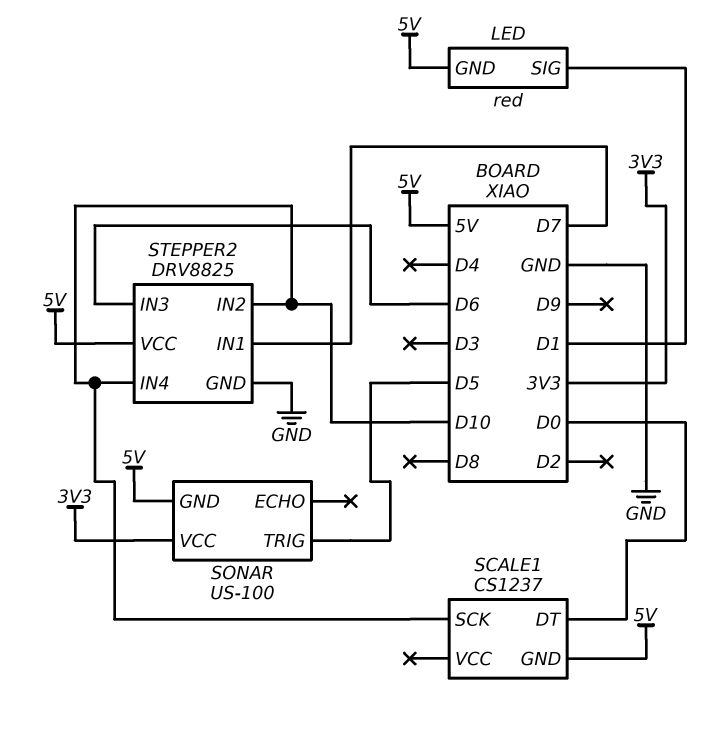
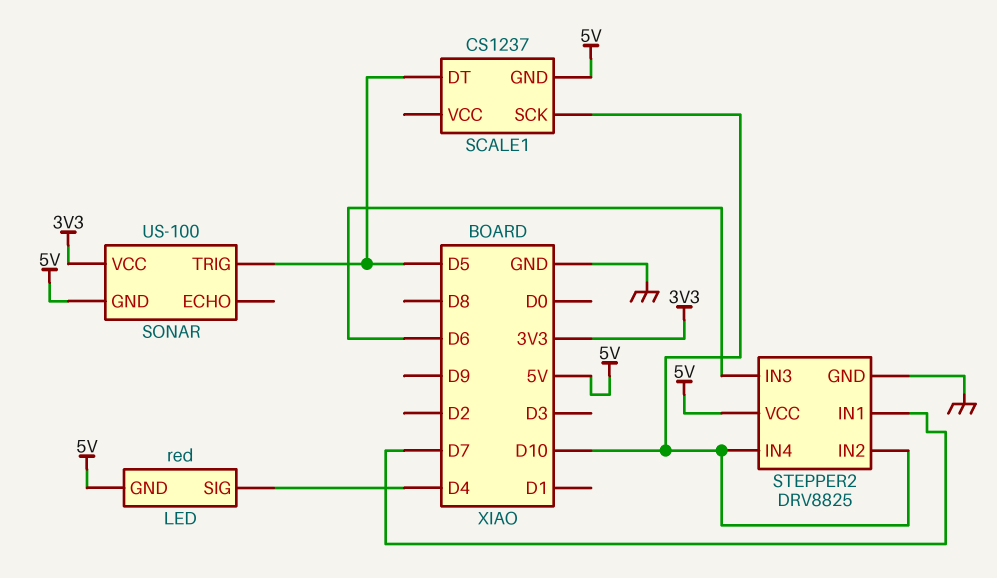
LED pin SIG: D1 -> D4
SCALE1 pin DT: D0 -> D5

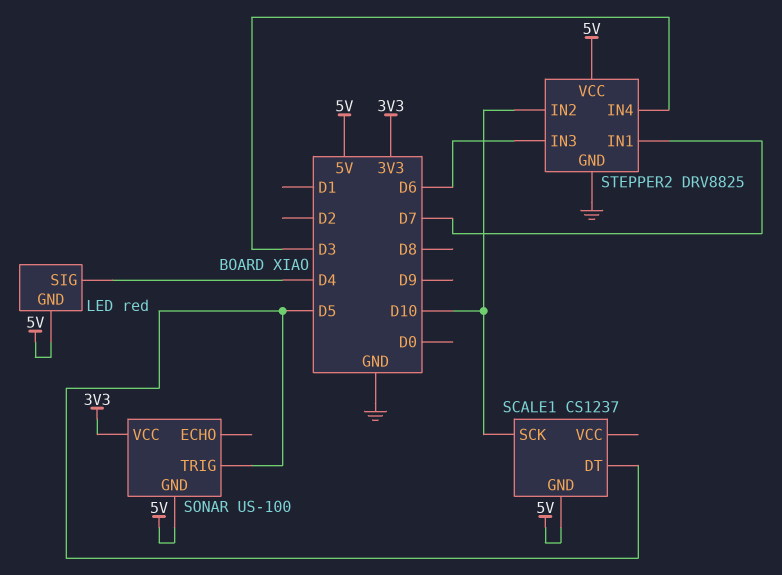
STEPPER2 pin IN4: D10 -> D3

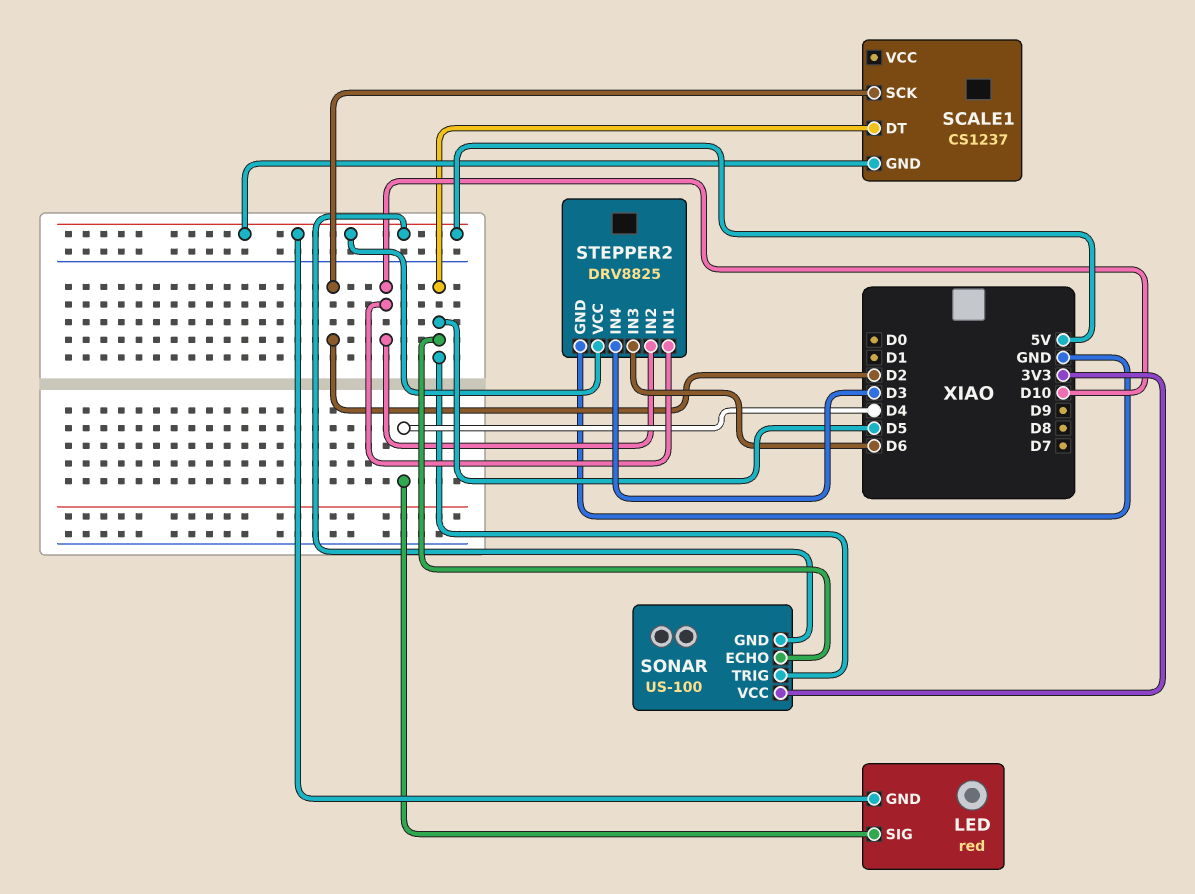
SCALE1 pin SCK: D10 -> D2
SONAR pin ECHO: none -> D5
STEPPER2 pin IN1: D7 -> D10

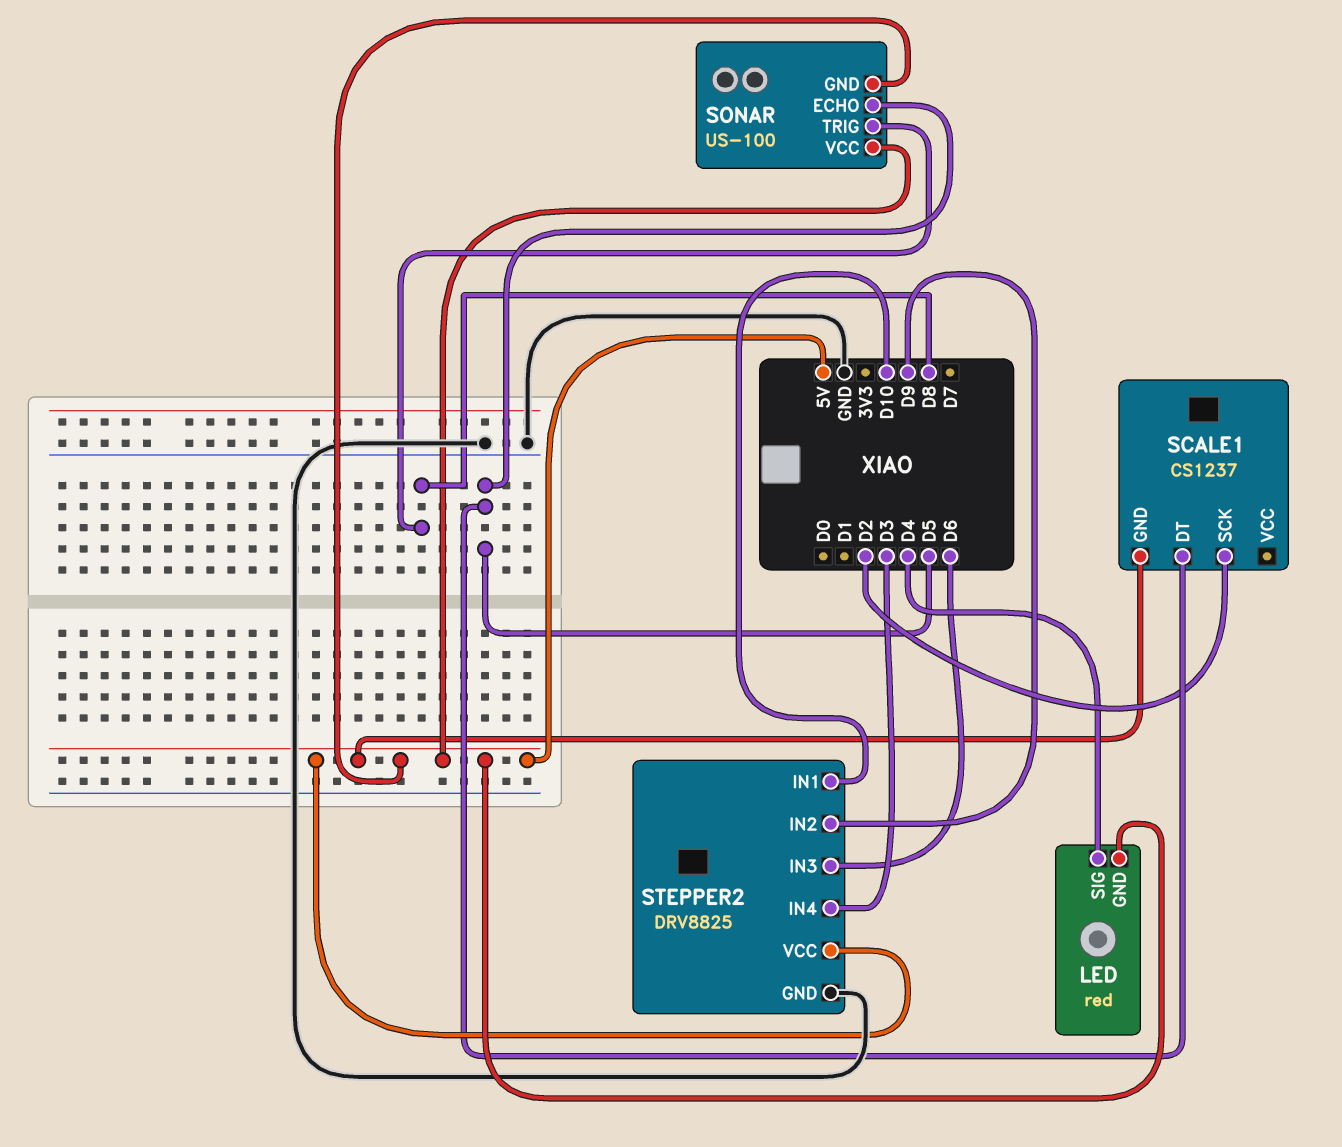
SONAR pin TRIG: D5 -> D8
SONAR pin VCC: 3V3 -> 5V
STEPPER2 pin IN2: D10 -> D9

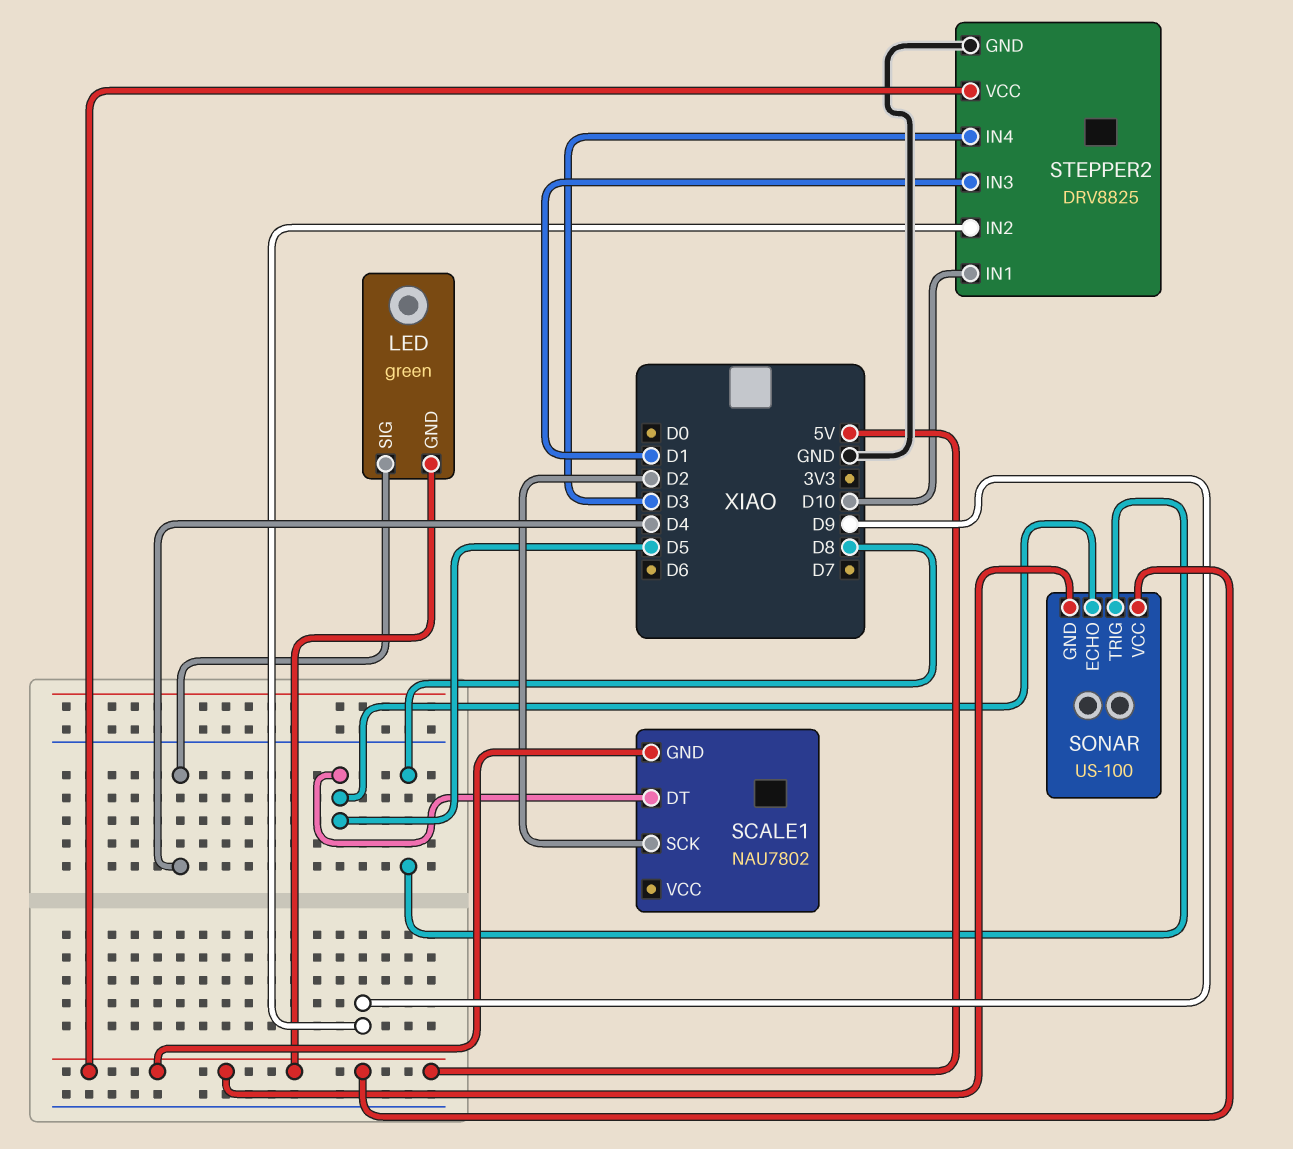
LED: red -> green
SCALE1: CS1237 -> NAU7802
STEPPER2 pin IN3: D6 -> D1

